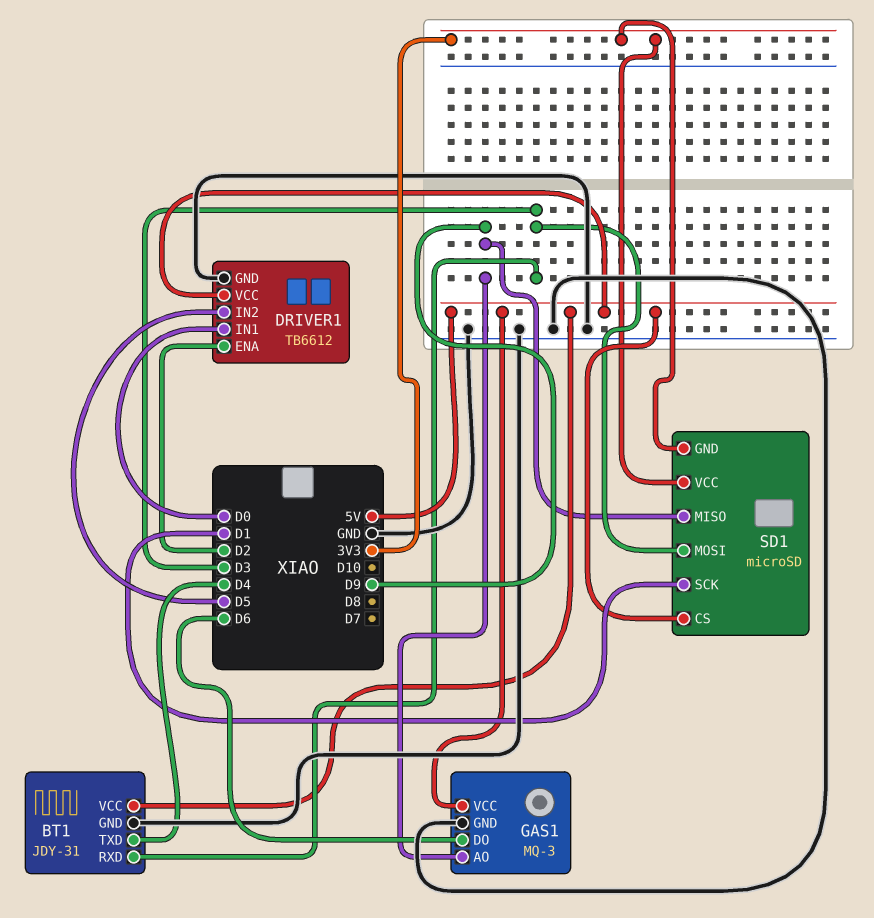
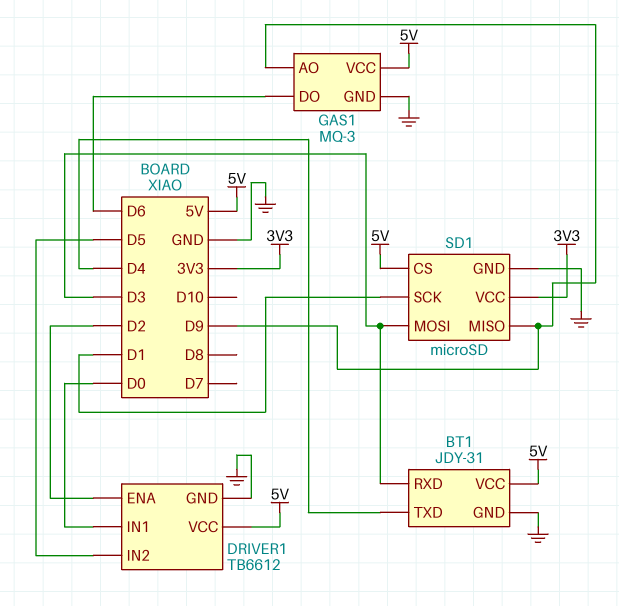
SD1 pin GND: 3V3 -> GND

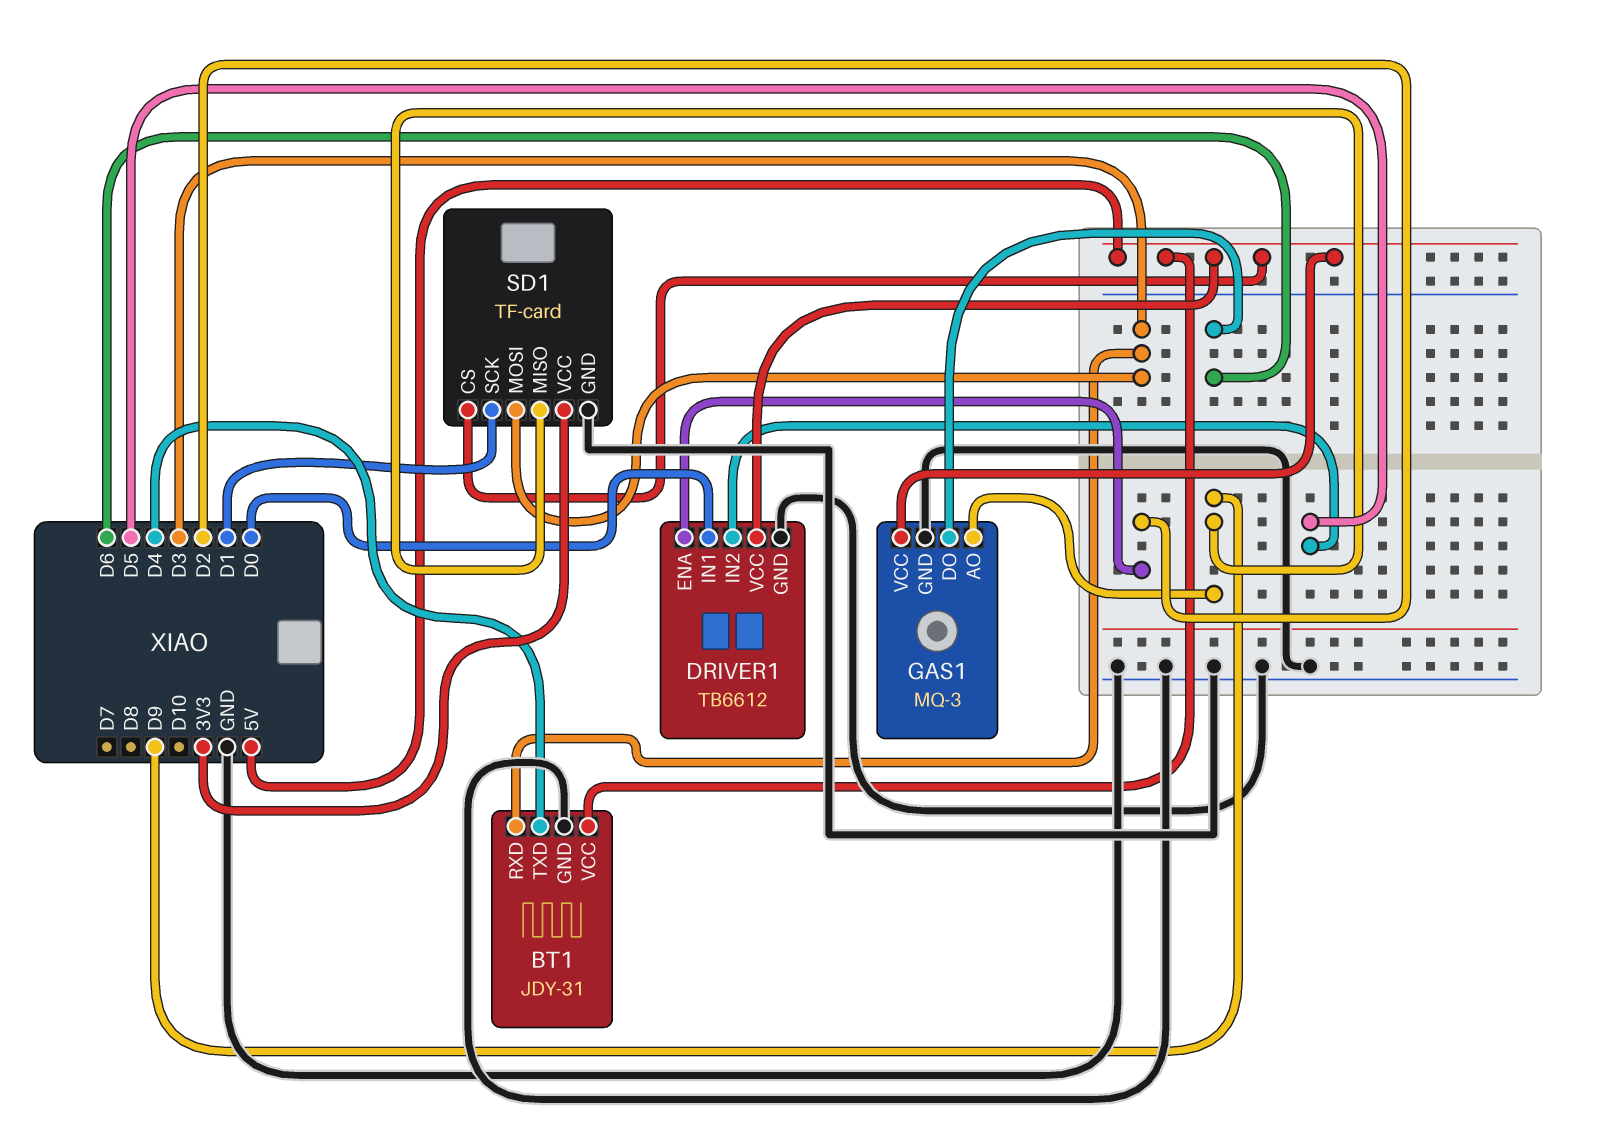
SD1: microSD -> TF-card

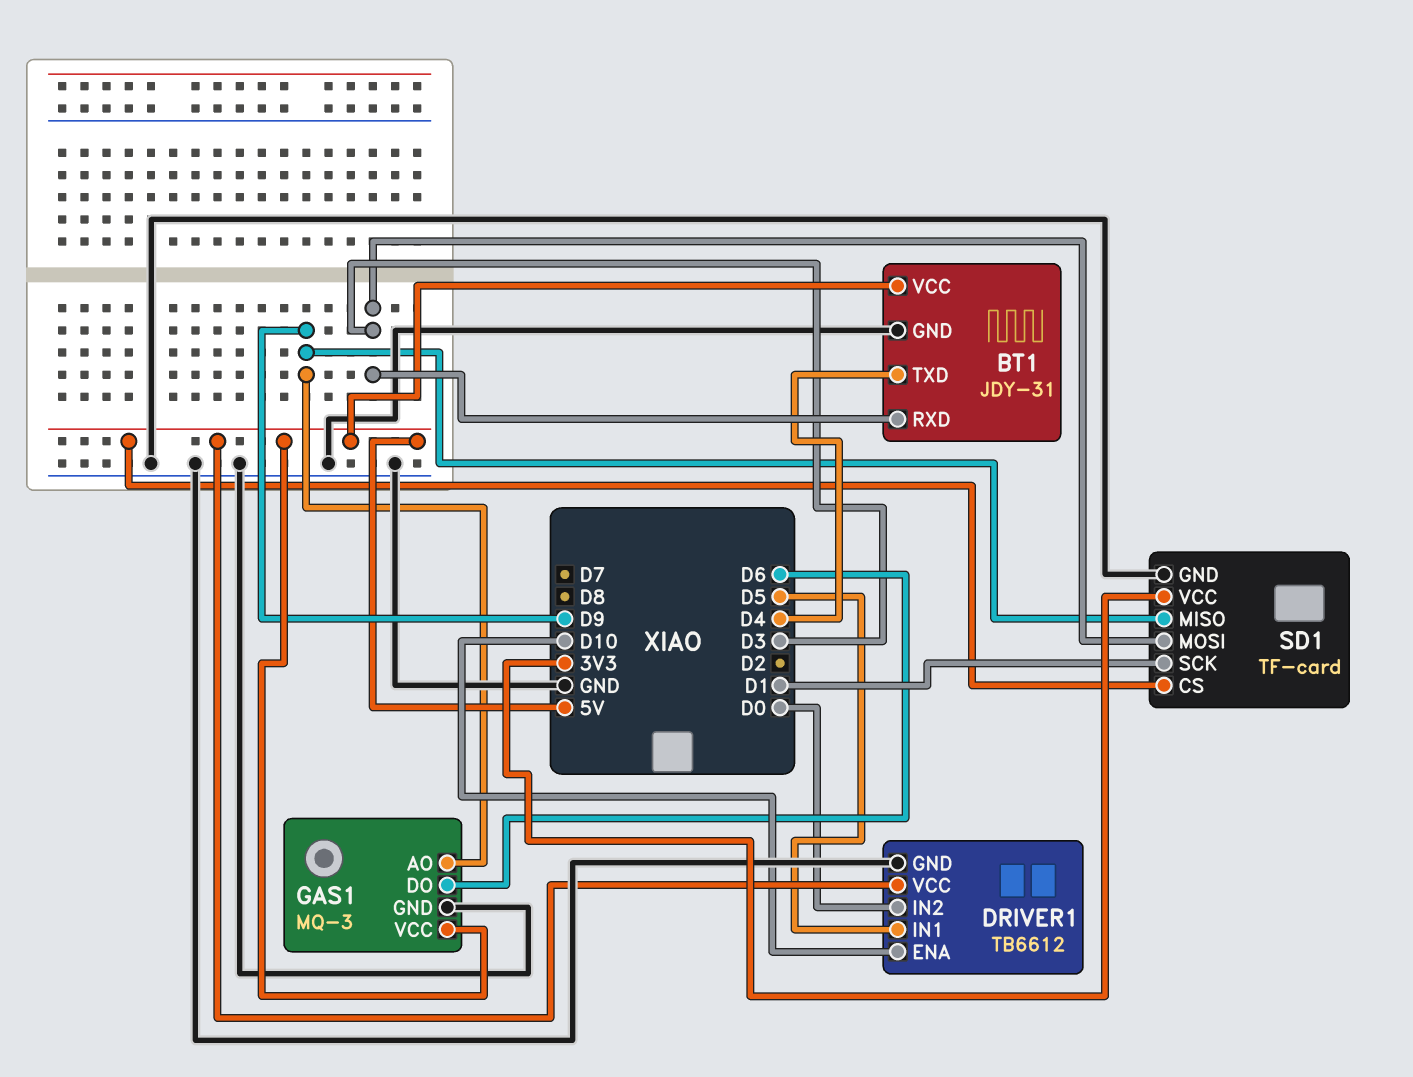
DRIVER1 pin ENA: D2 -> D10
DRIVER1 pin IN1: D0 -> D5
DRIVER1 pin IN2: D5 -> D0

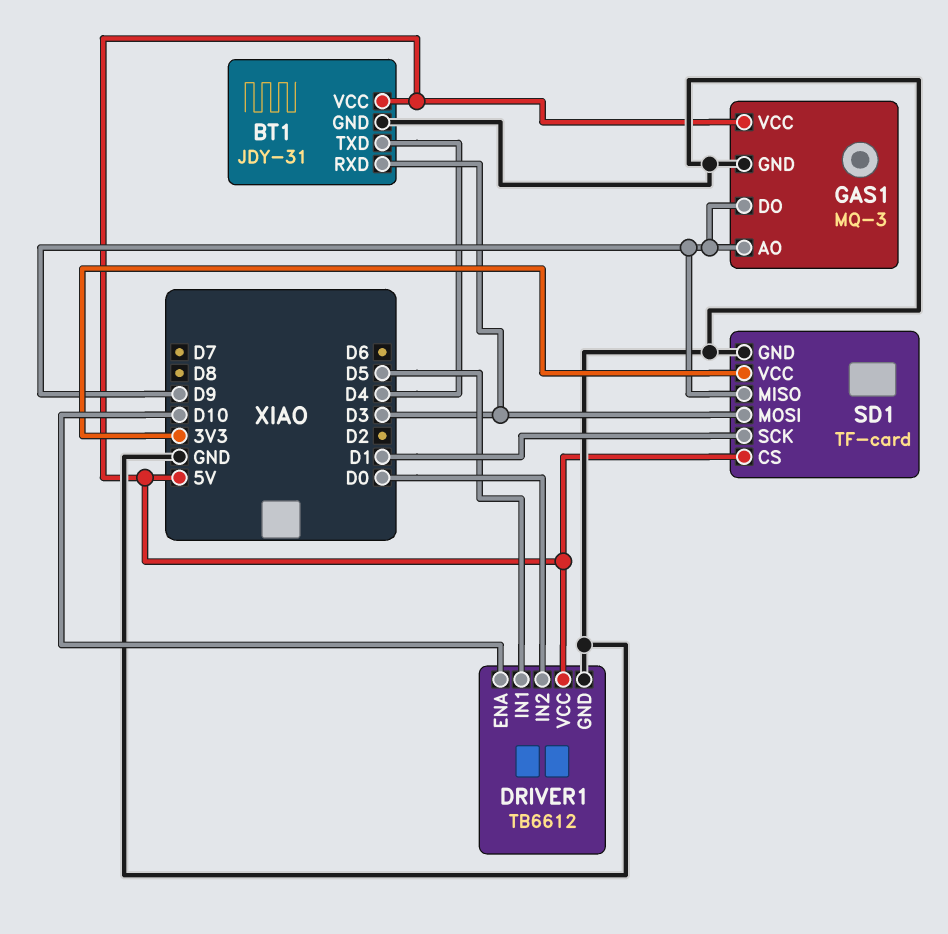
GAS1 pin DO: D6 -> D9

